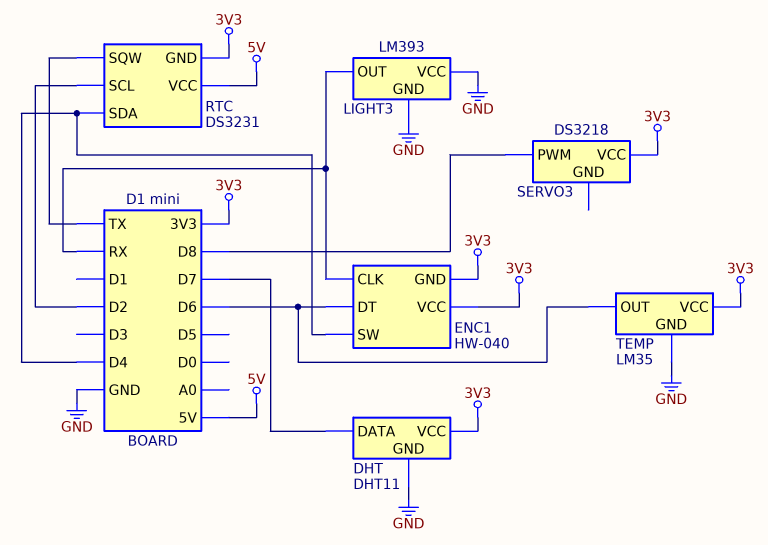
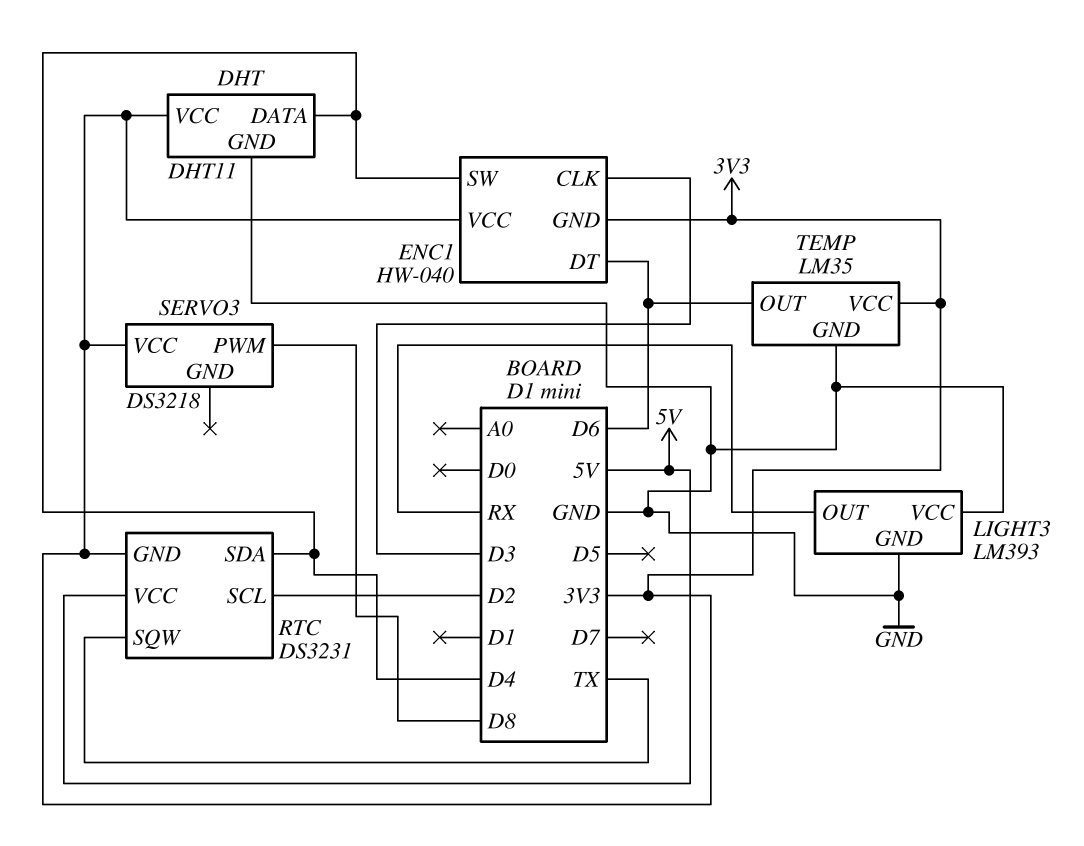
DHT pin DATA: D7 -> D4
ENC1 pin CLK: RX -> D3

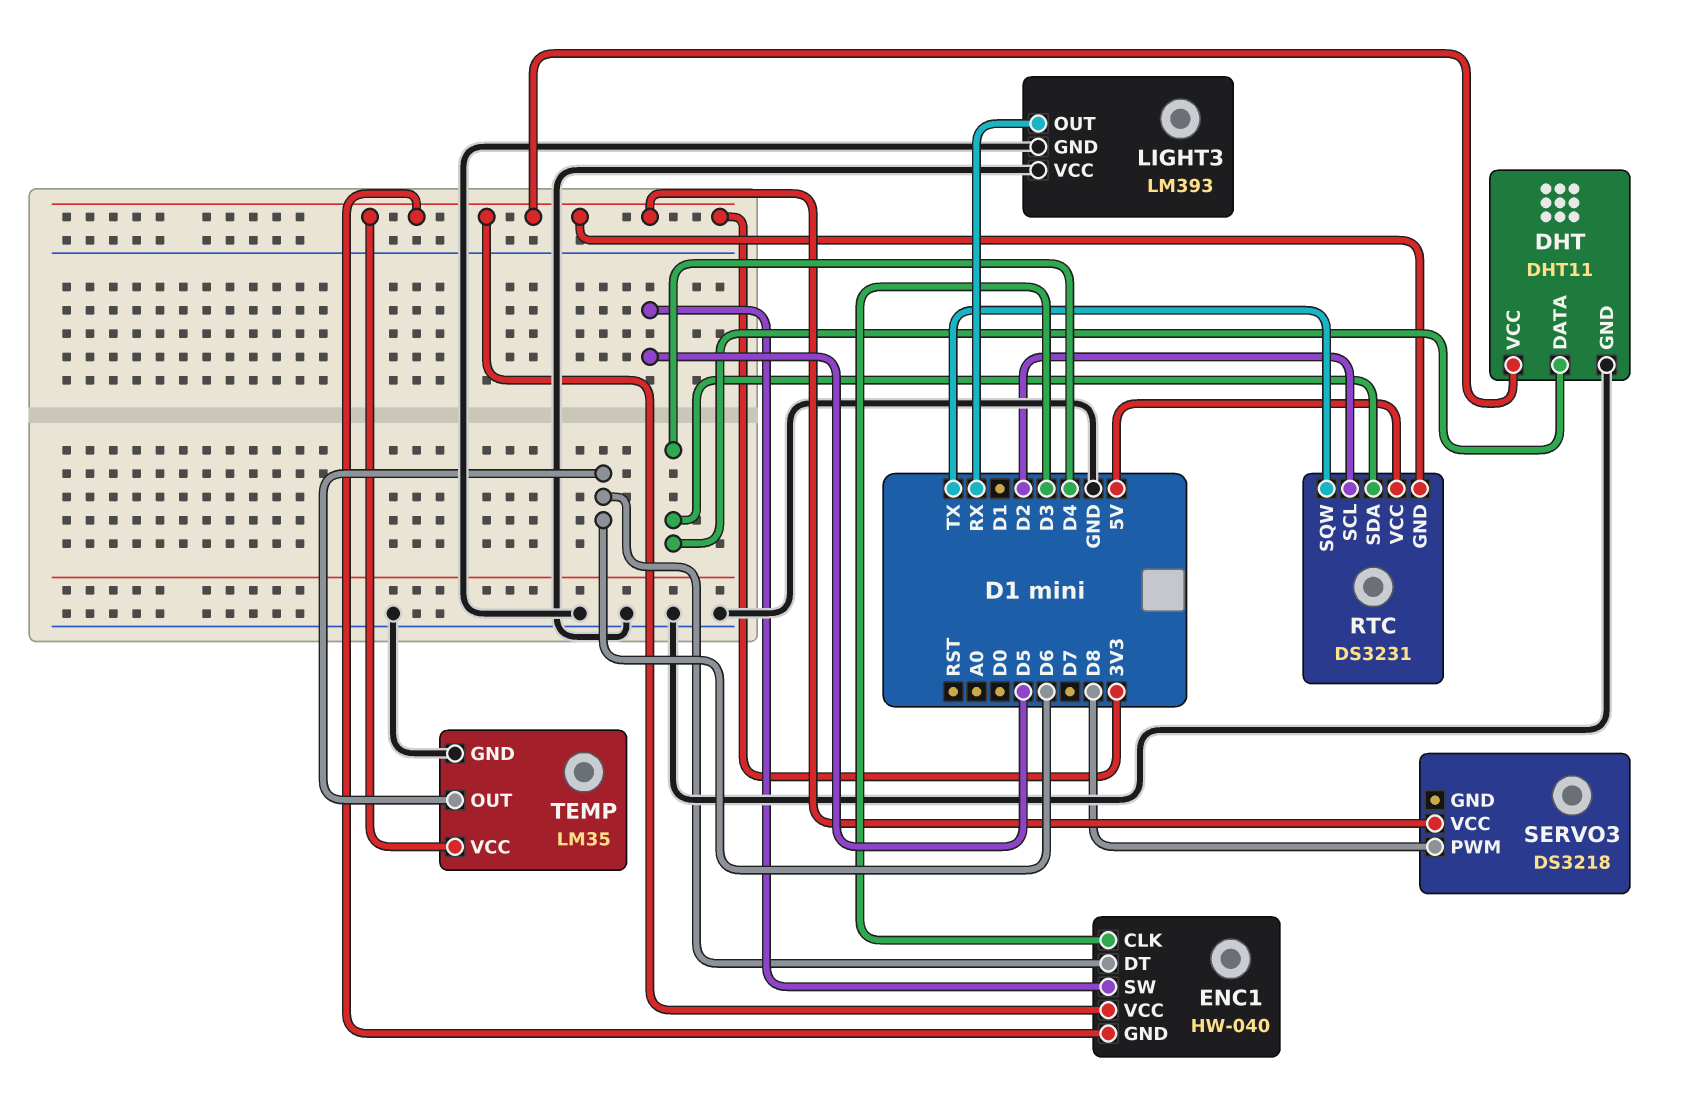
ENC1 pin SW: D4 -> D5

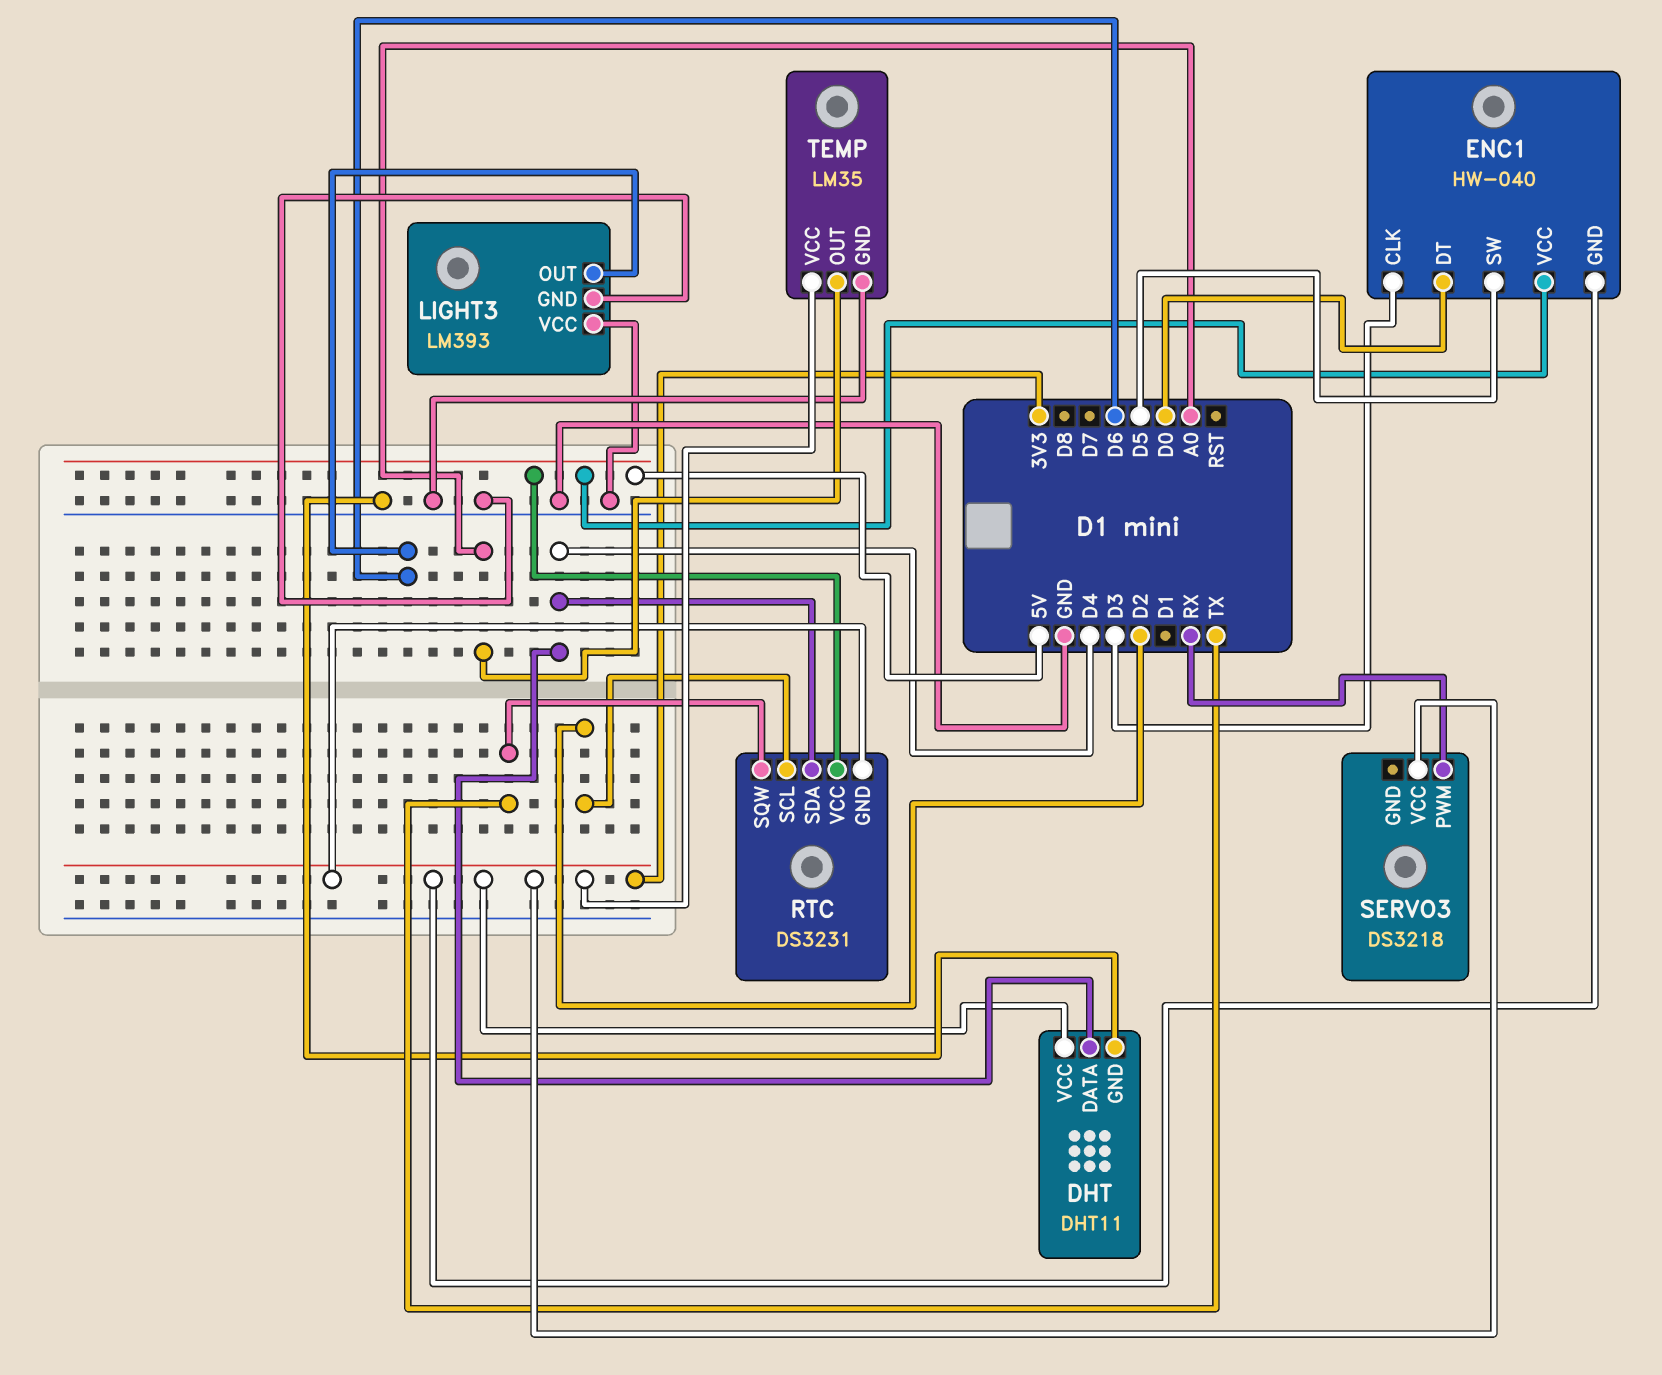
ENC1 pin DT: D6 -> D0
ENC1 pin VCC: 3V3 -> 5V
LIGHT3 pin OUT: RX -> D6
SERVO3 pin PWM: D8 -> RX
TEMP pin OUT: D6 -> A0

